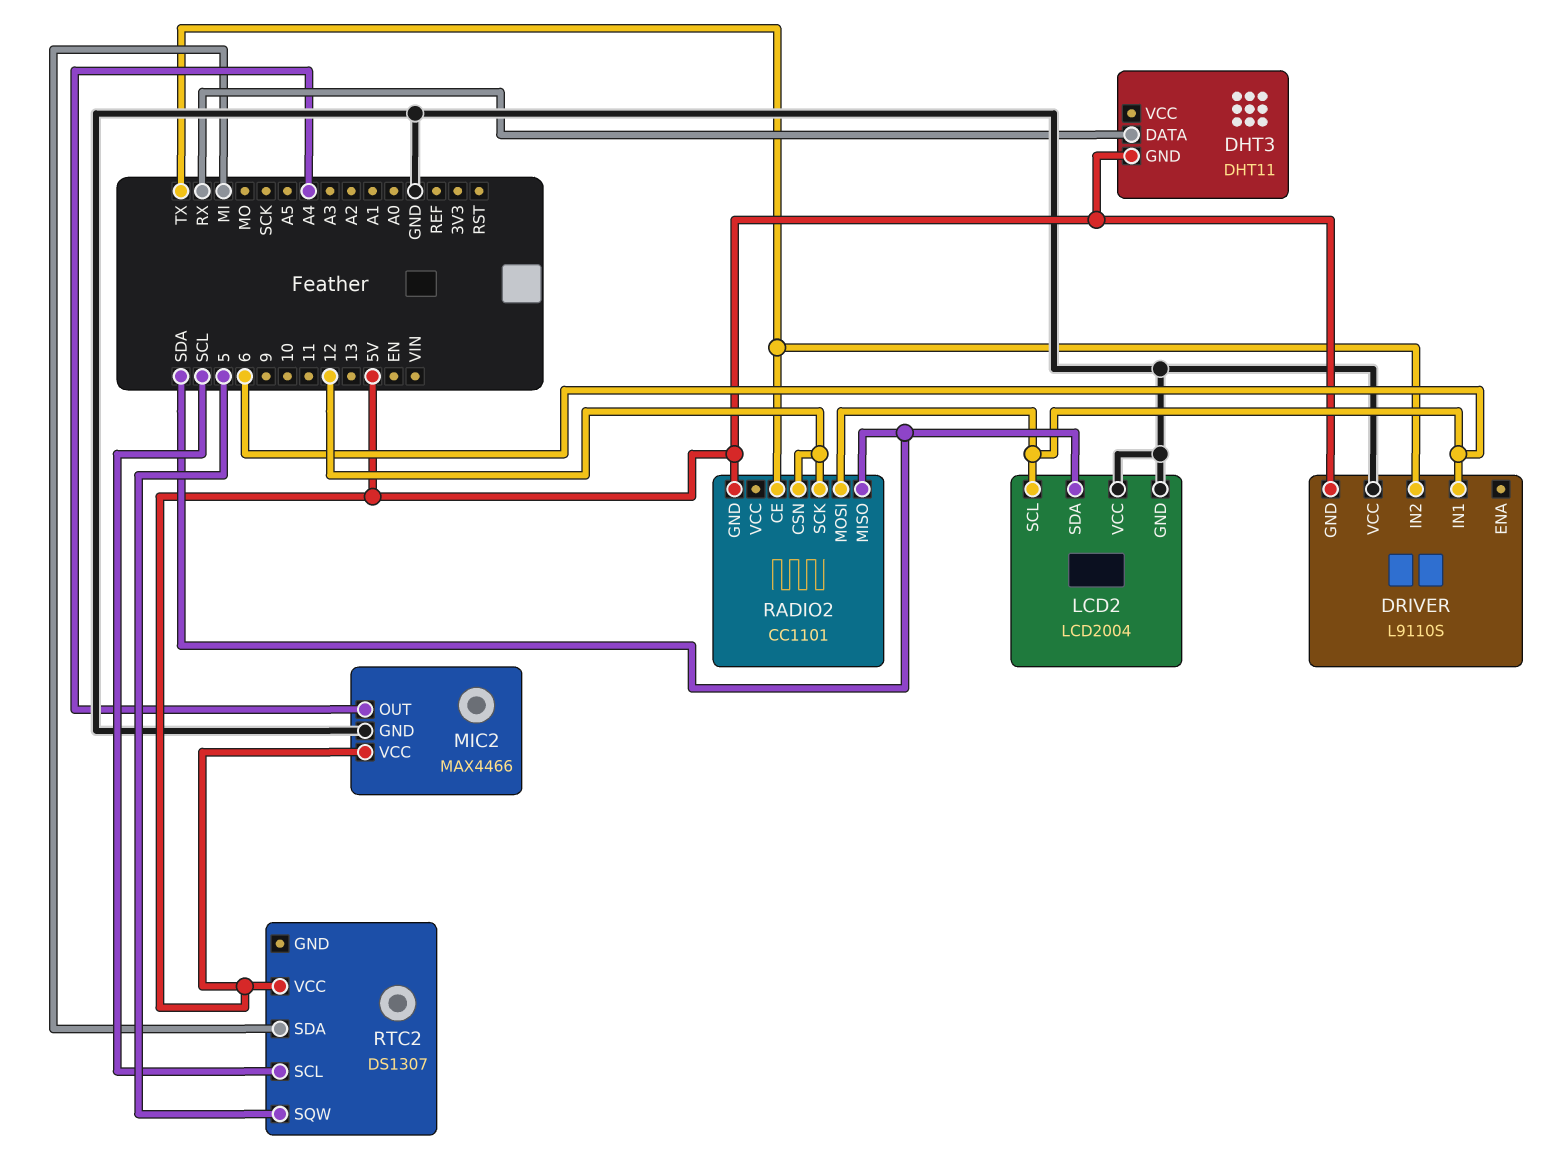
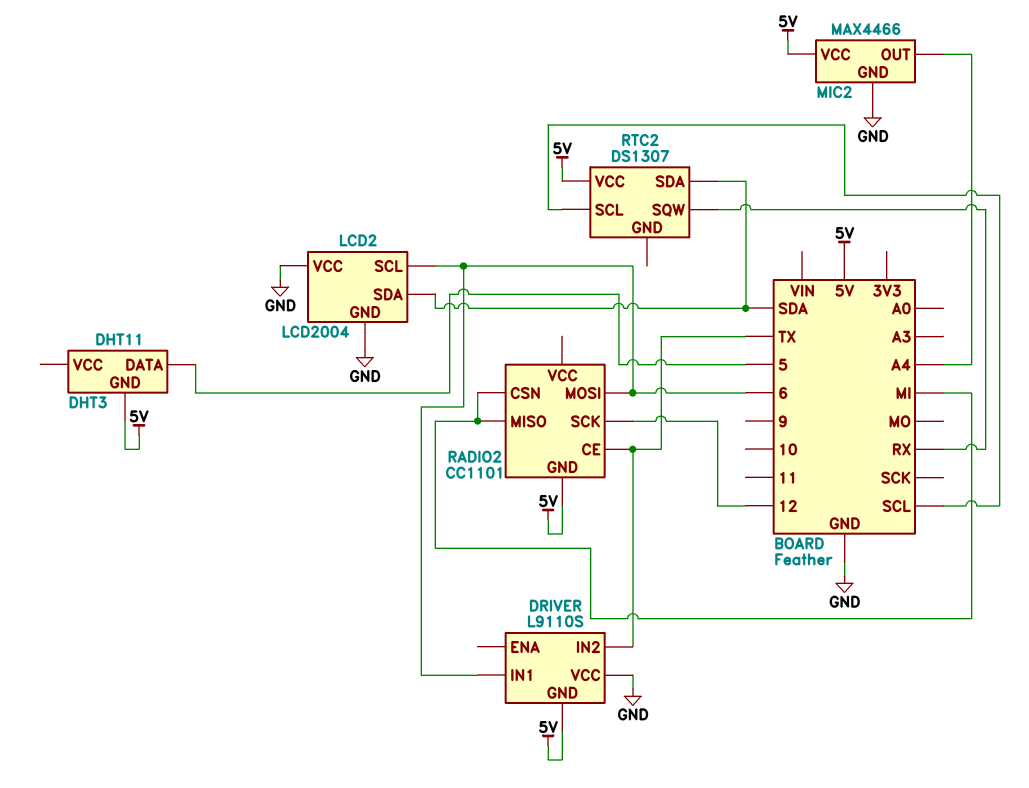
DHT3 pin DATA: RX -> 5
RADIO2 pin CSN: 12 -> MI
RADIO2 pin MISO: SDA -> MI
RTC2 pin SDA: MI -> SDA
RTC2 pin SQW: 5 -> RX

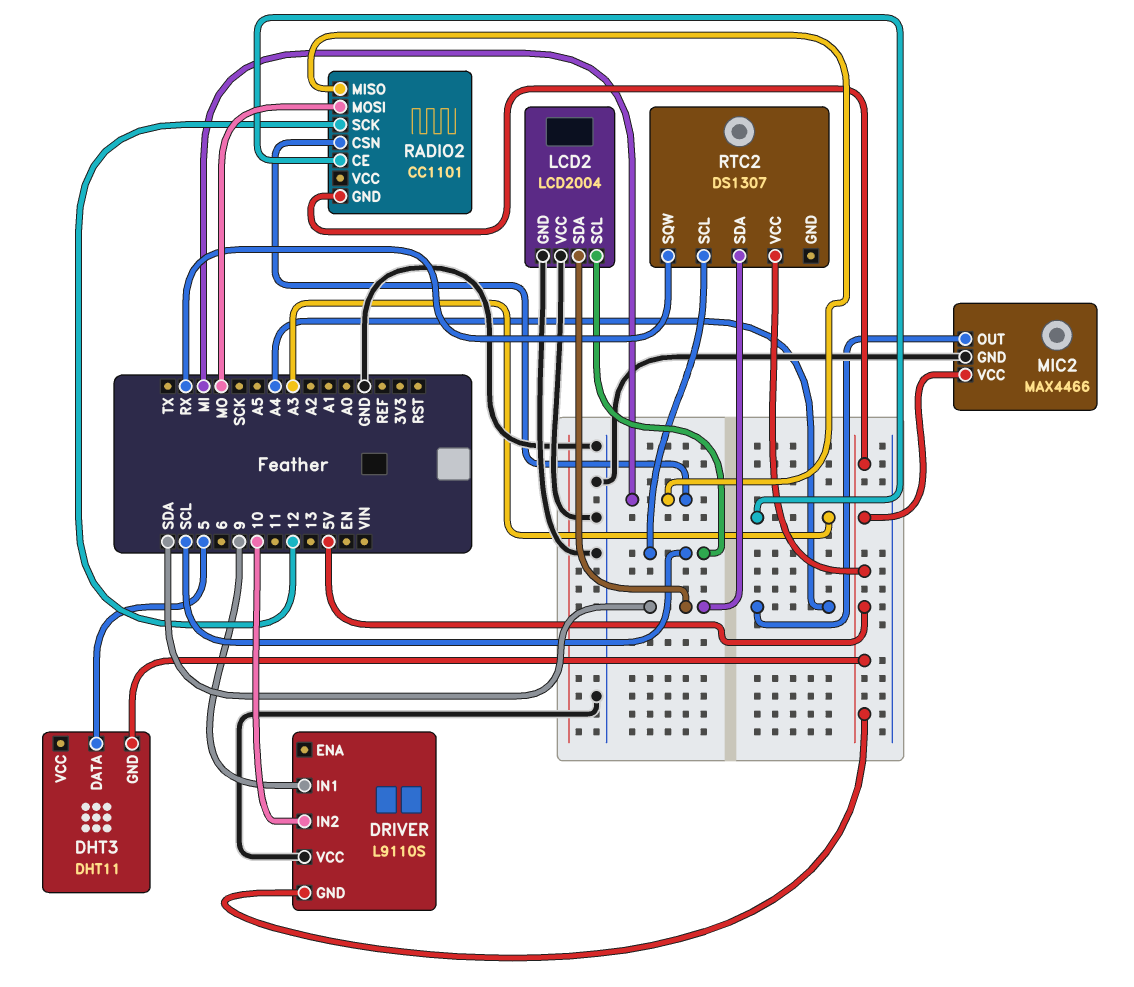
DRIVER pin IN1: 6 -> 9
DRIVER pin IN2: TX -> 10
LCD2 pin SCL: 6 -> SCL
RADIO2 pin CE: TX -> A3
RADIO2 pin MOSI: 6 -> MO

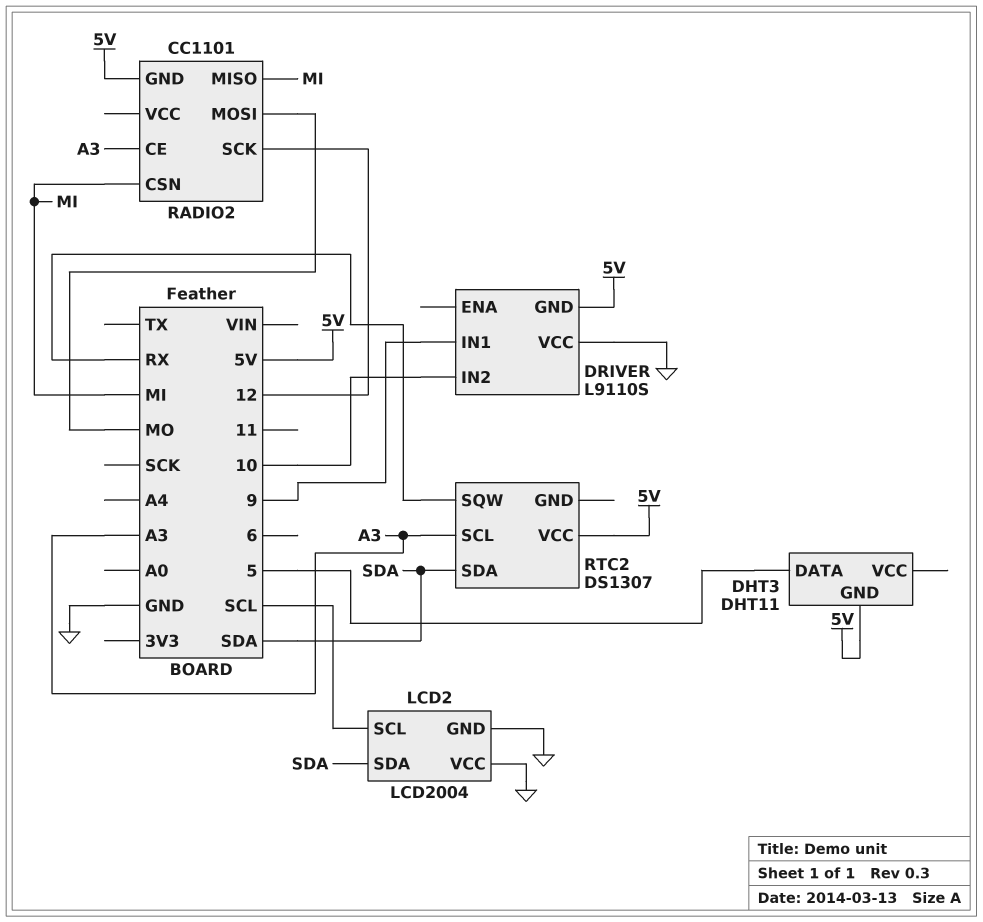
MIC2: MAX4466 -> none
MIC2 pin GND: GND -> none
MIC2 pin OUT: A4 -> none
MIC2 pin VCC: 5V -> none
RTC2 pin SCL: SCL -> A3

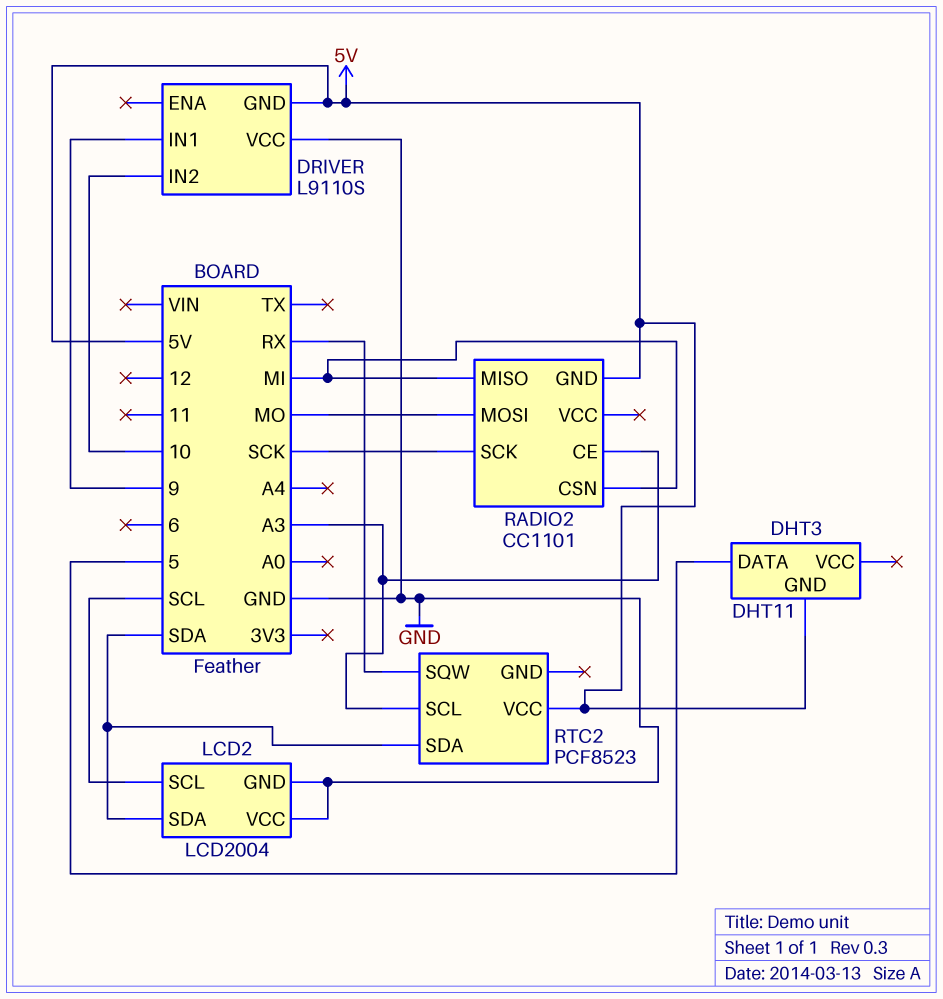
RADIO2 pin SCK: 12 -> SCK
RTC2: DS1307 -> PCF8523

